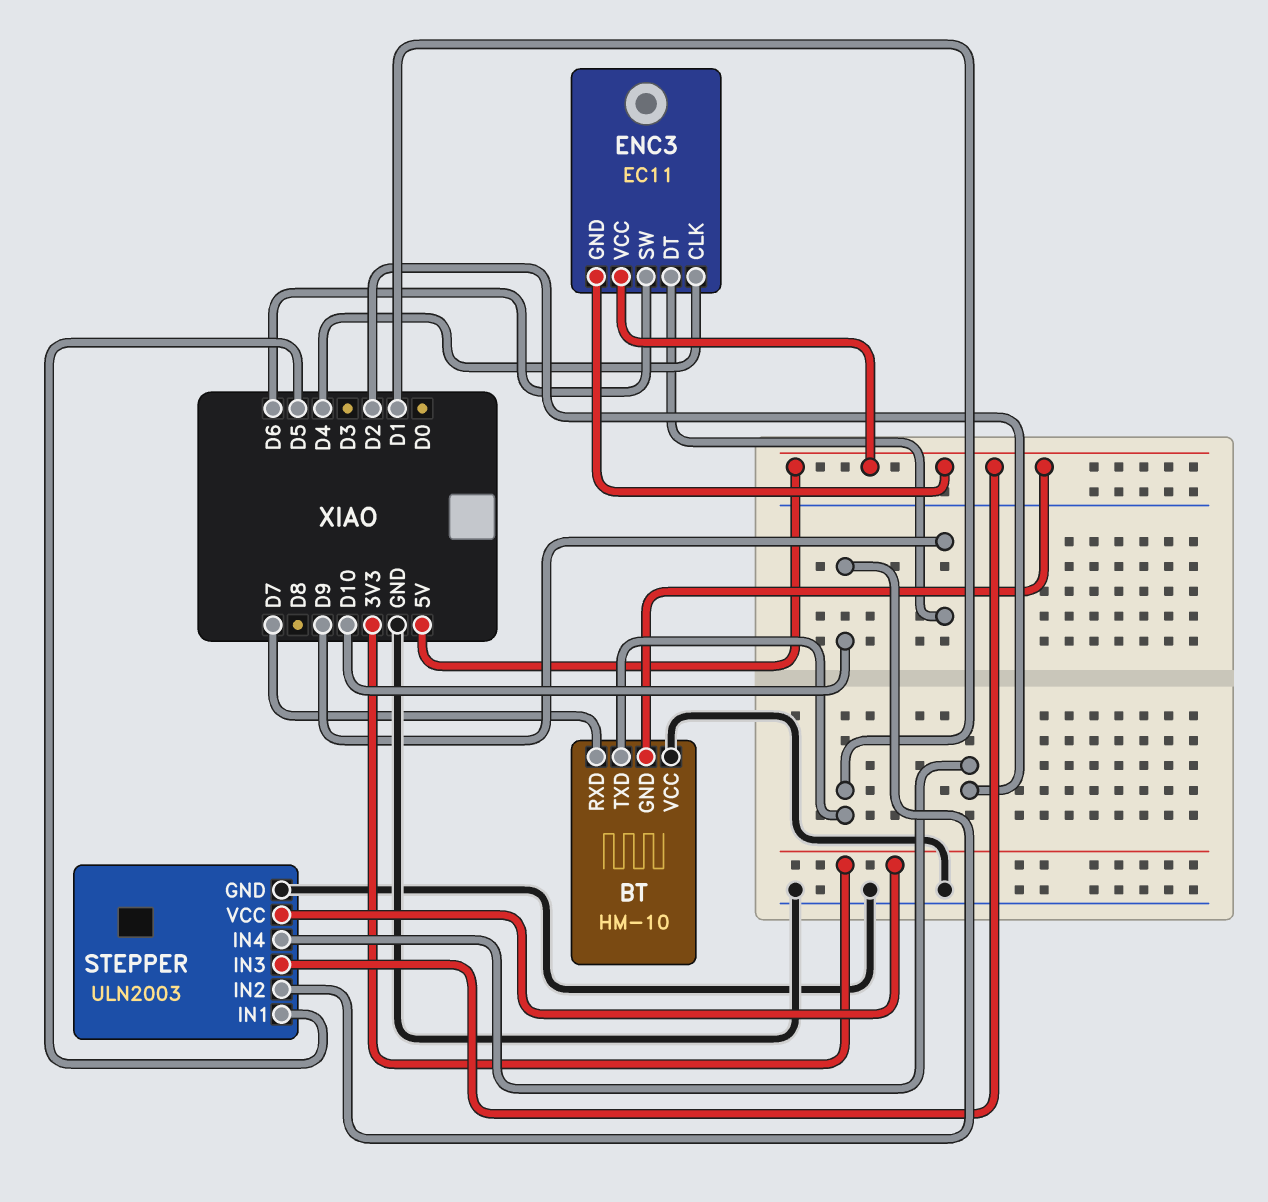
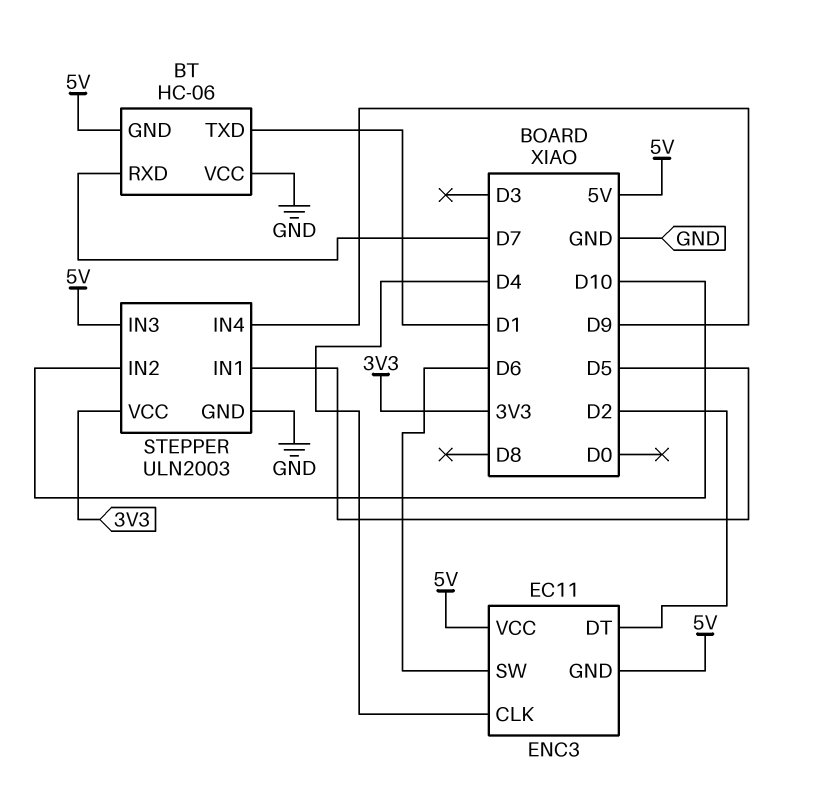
BT: HM-10 -> HC-06
ENC3 pin DT: D9 -> D2
STEPPER pin IN4: D2 -> D9

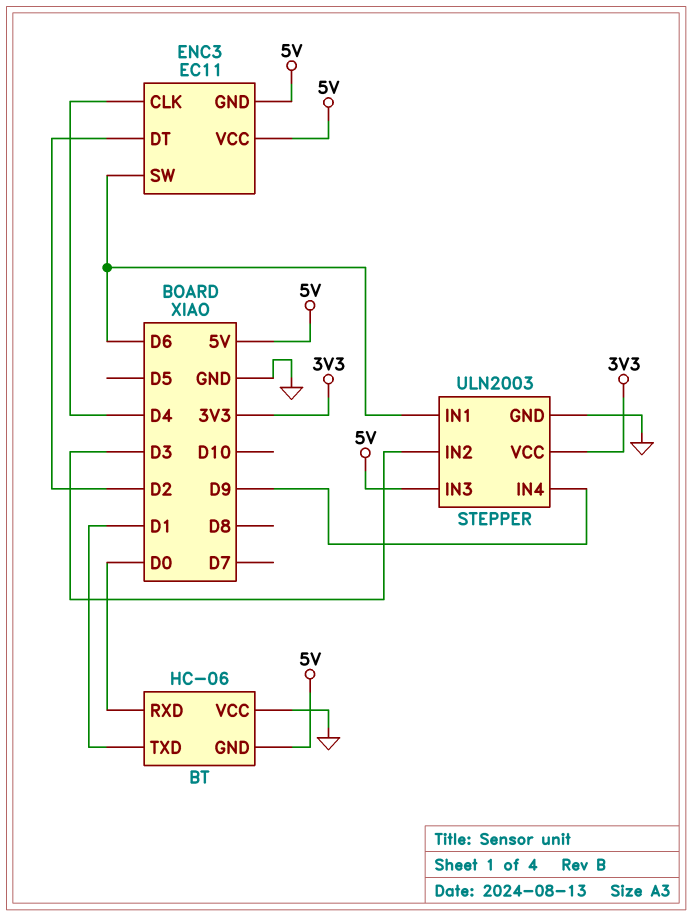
BT pin RXD: D7 -> D0
STEPPER pin IN1: D5 -> D6
STEPPER pin IN2: D10 -> D3

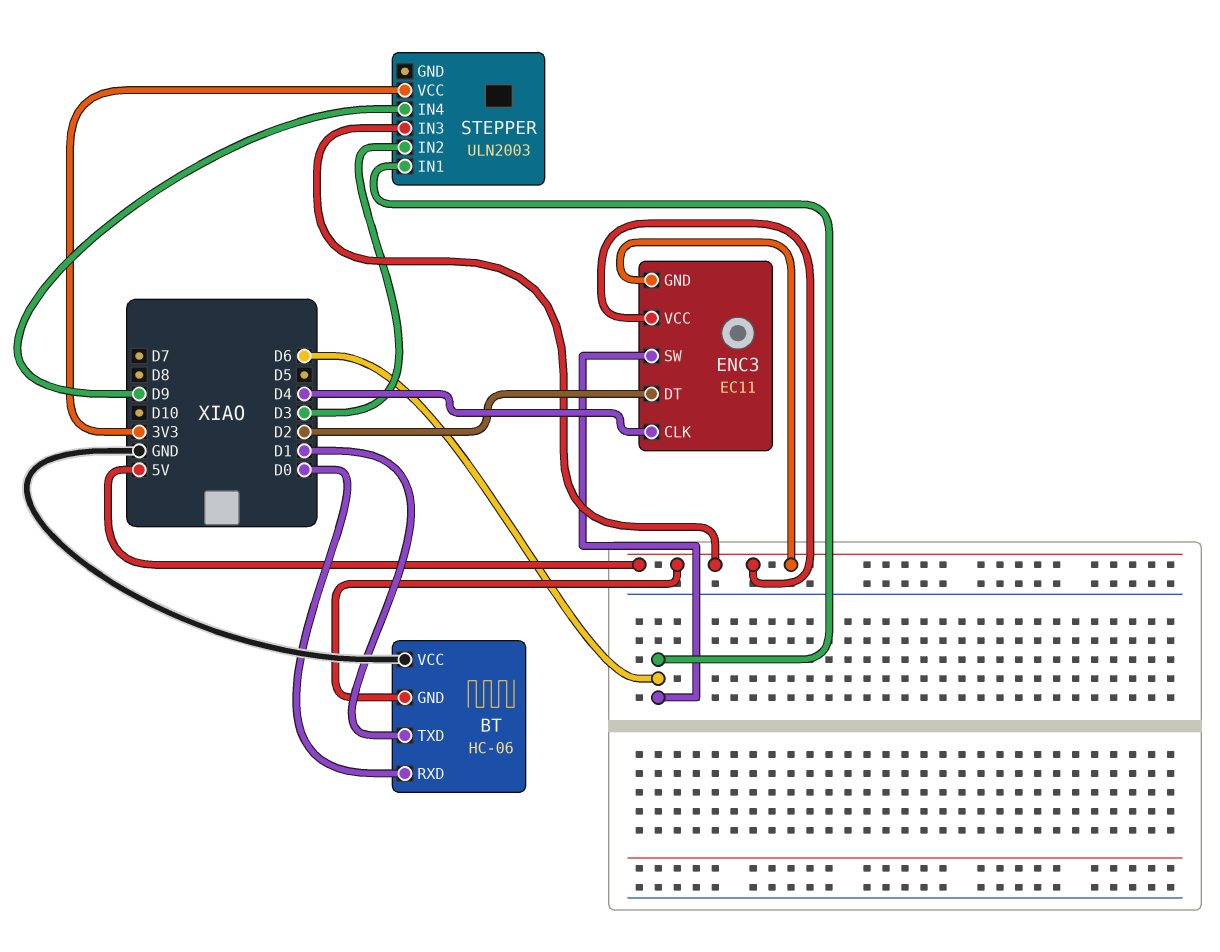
STEPPER pin GND: GND -> none

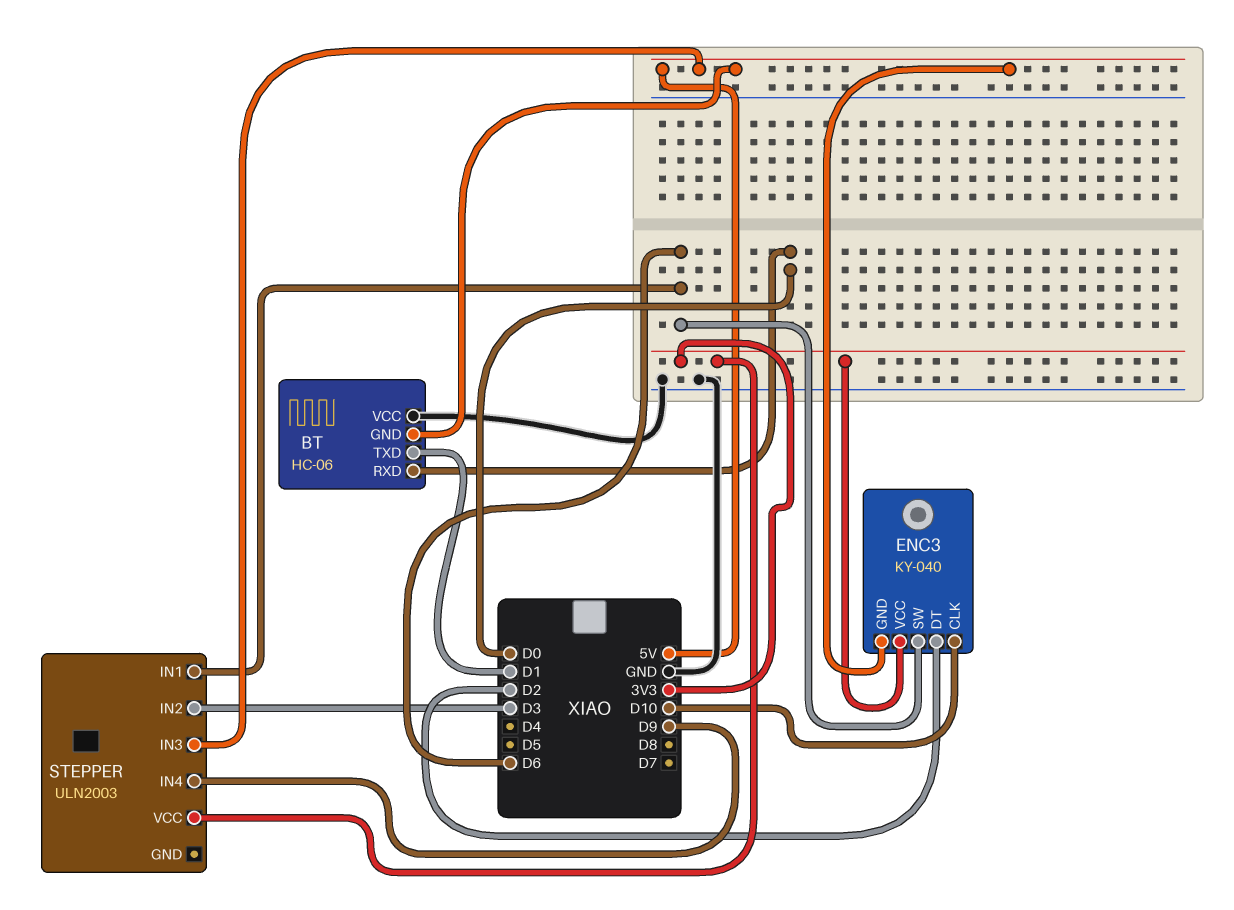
ENC3: EC11 -> KY-040
ENC3 pin CLK: D4 -> D10
ENC3 pin VCC: 5V -> 3V3

